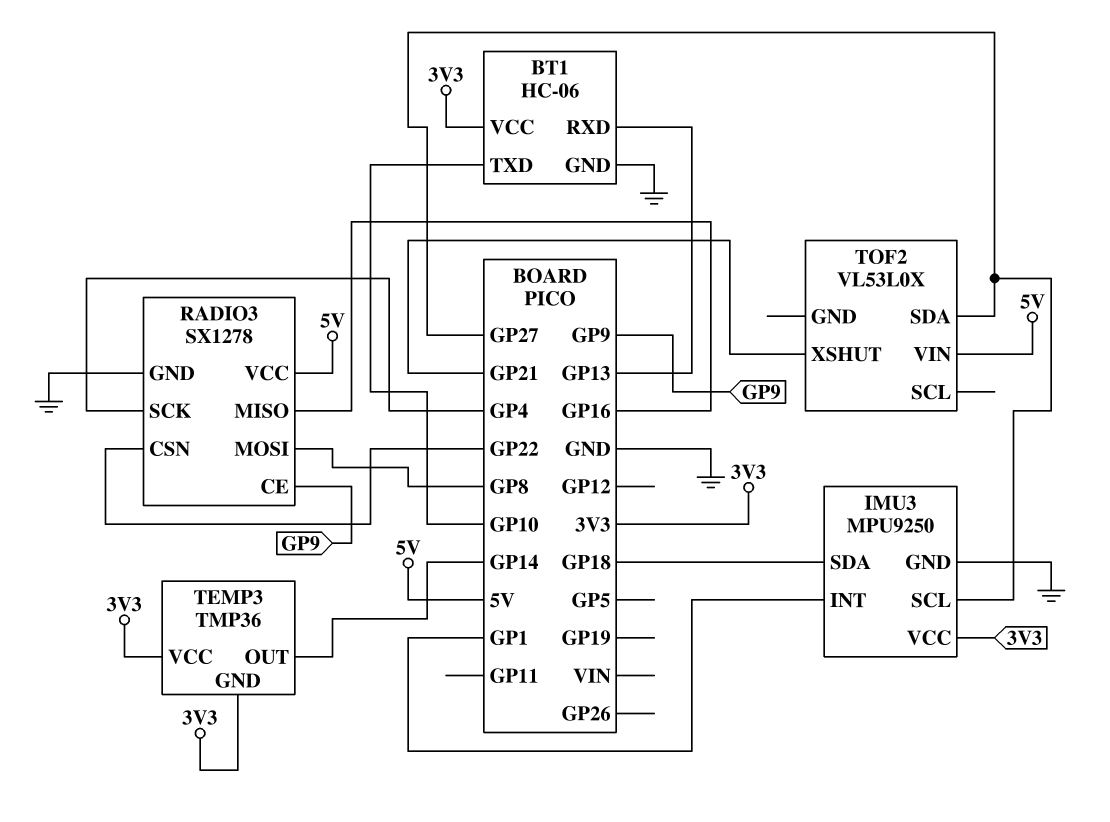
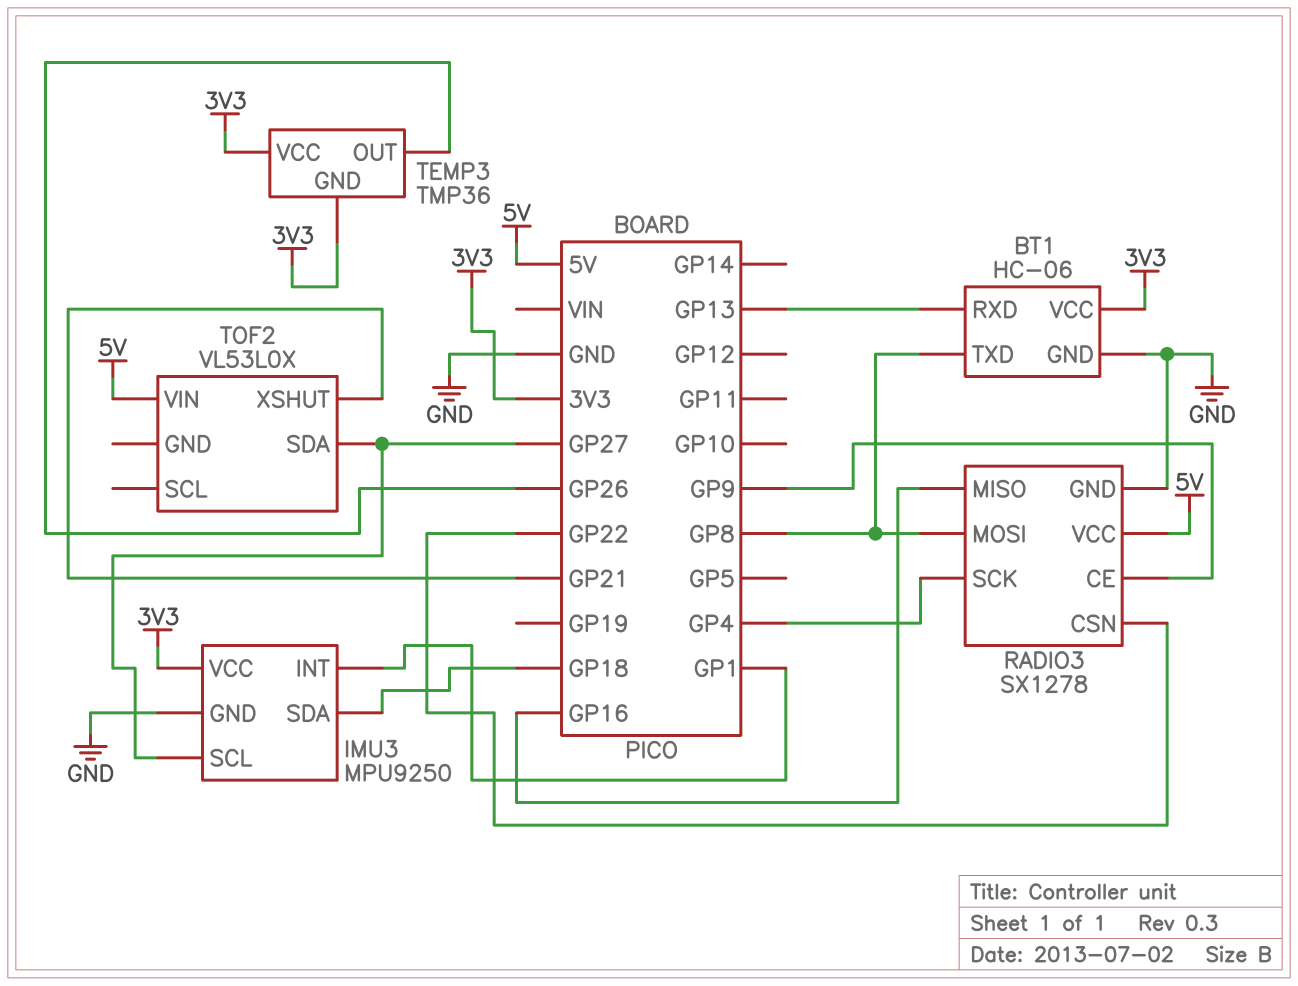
BT1 pin TXD: GP10 -> GP8
TEMP3 pin OUT: GP14 -> GP26

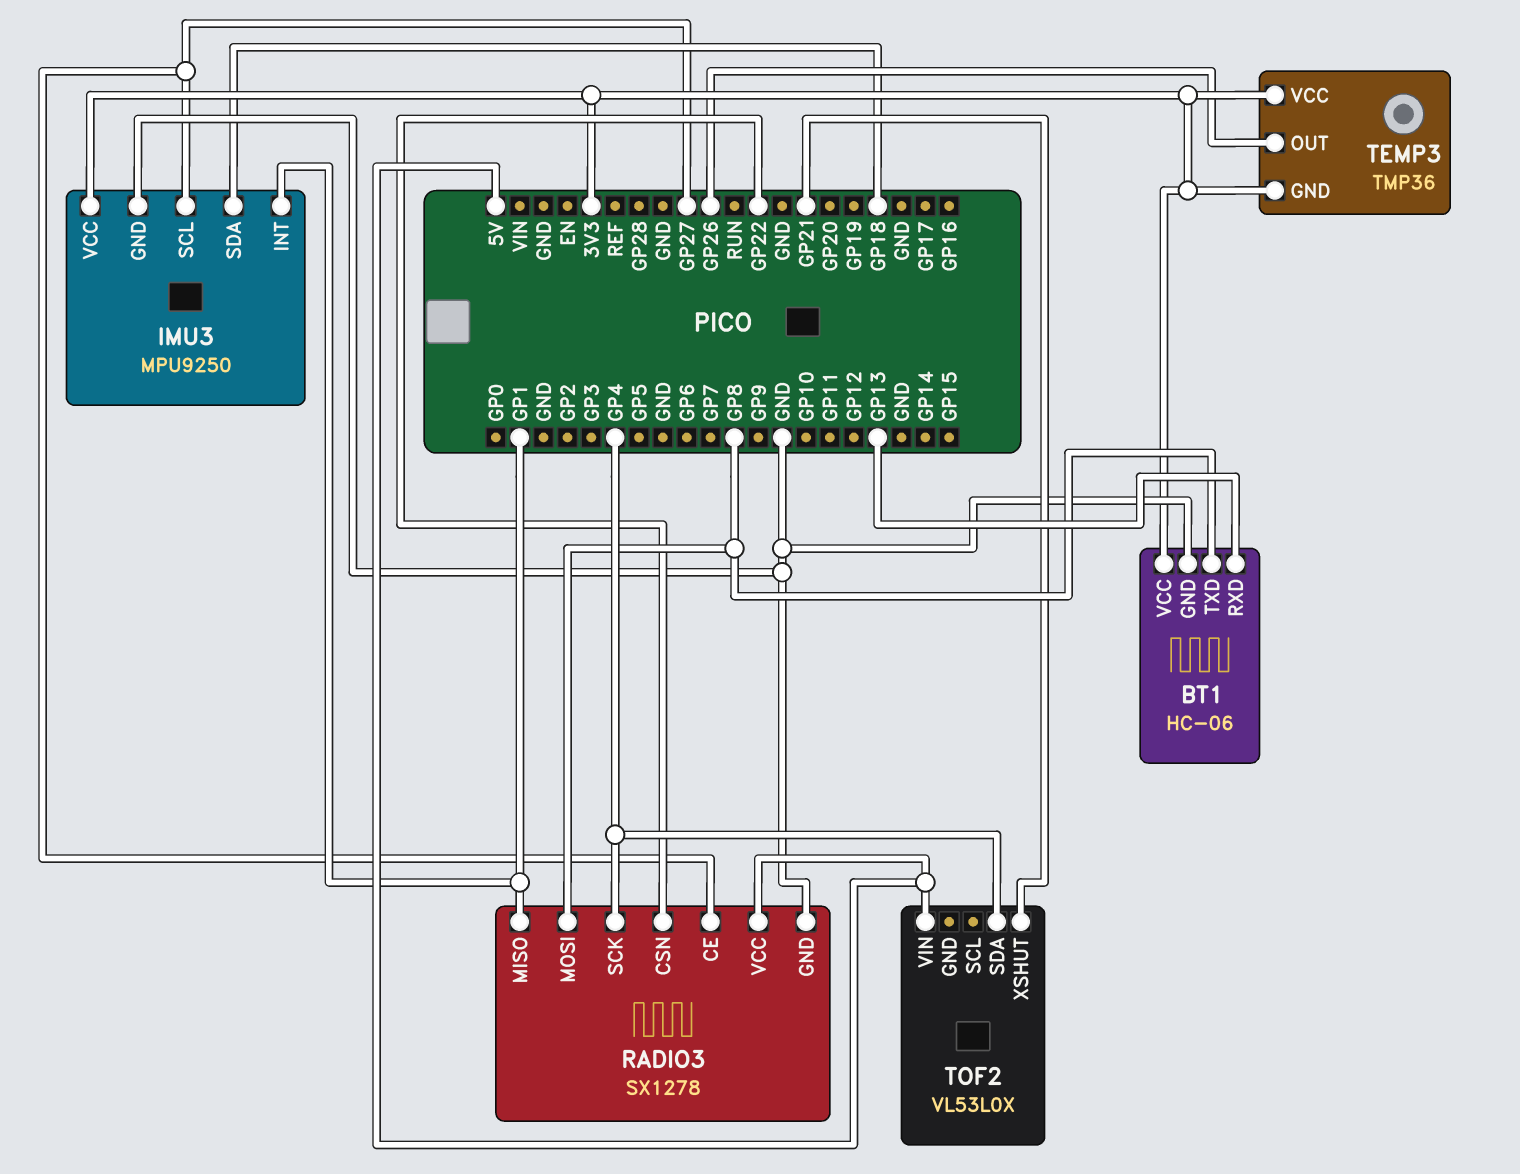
RADIO3 pin CE: GP9 -> GP27
RADIO3 pin MISO: GP16 -> GP1
TOF2 pin SDA: GP27 -> GP4

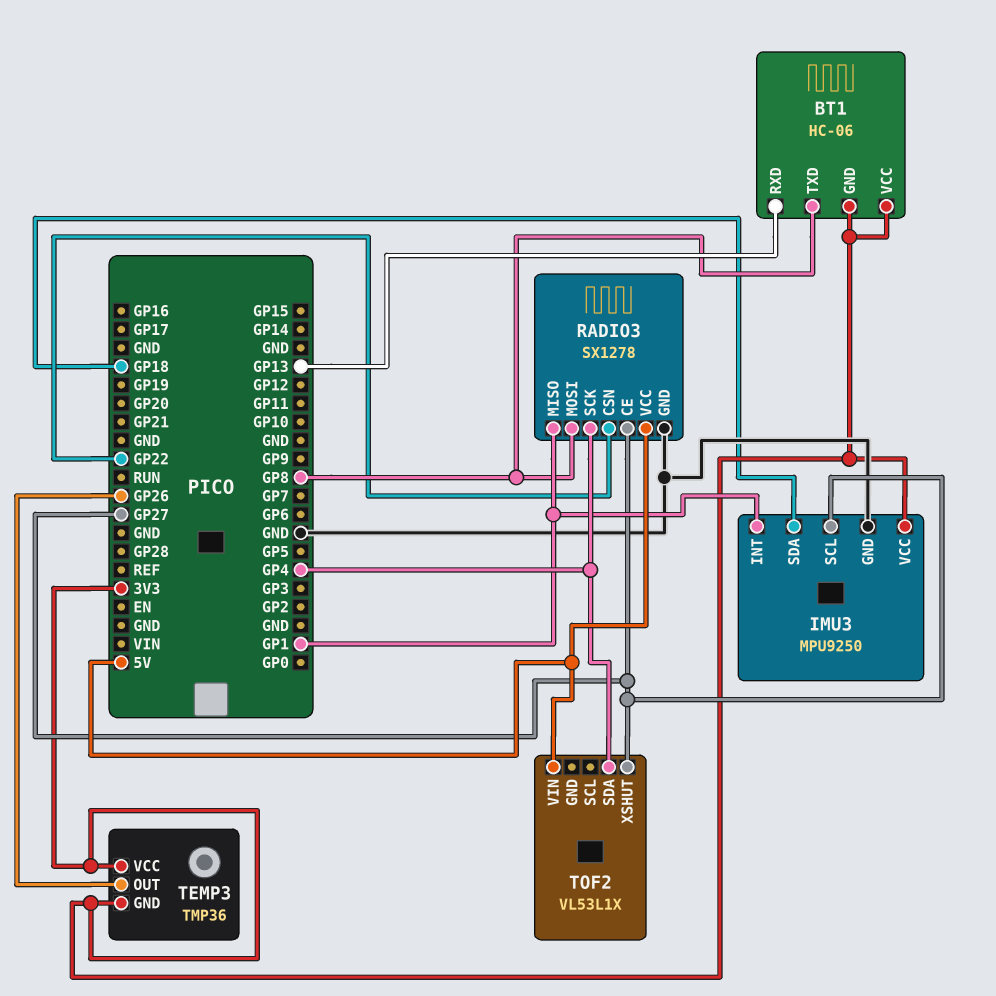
BT1 pin GND: GND -> 3V3
TOF2: VL53L0X -> VL53L1X
TOF2 pin XSHUT: GP21 -> GP27

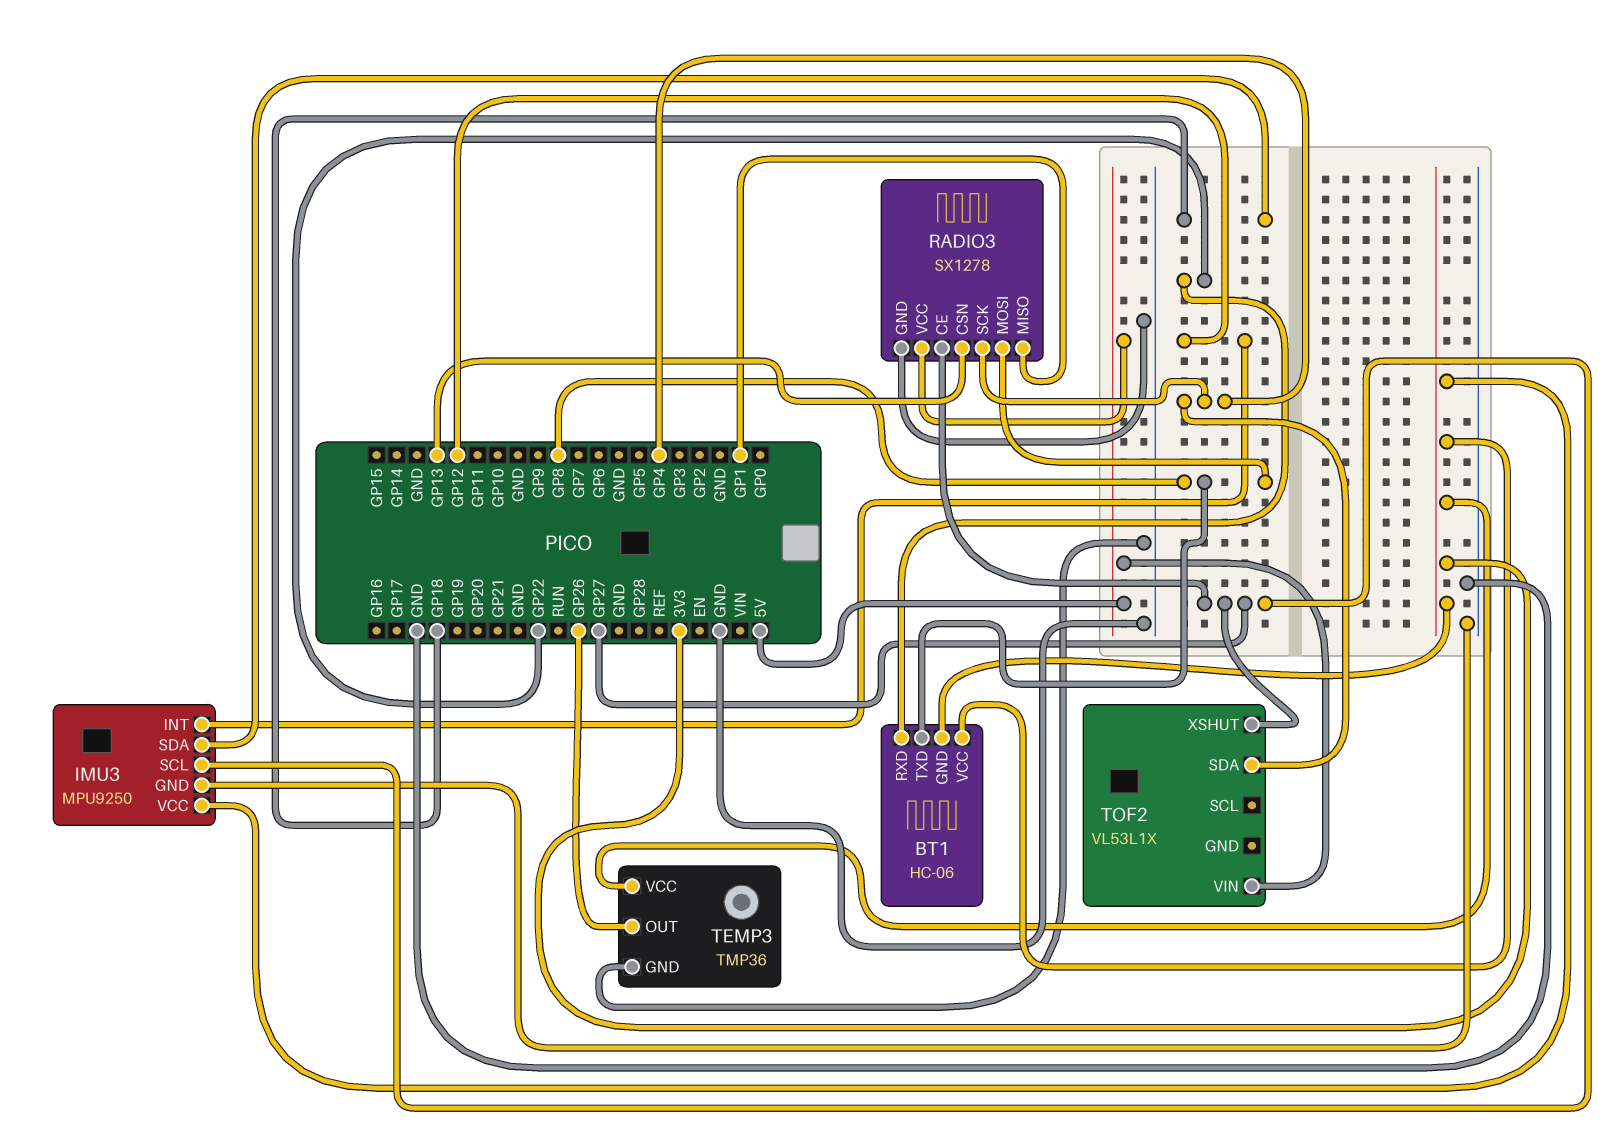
BT1 pin RXD: GP13 -> GP22
IMU3 pin INT: GP1 -> GP12
RADIO3 pin CSN: GP22 -> GP13
TEMP3 pin GND: 3V3 -> GND

